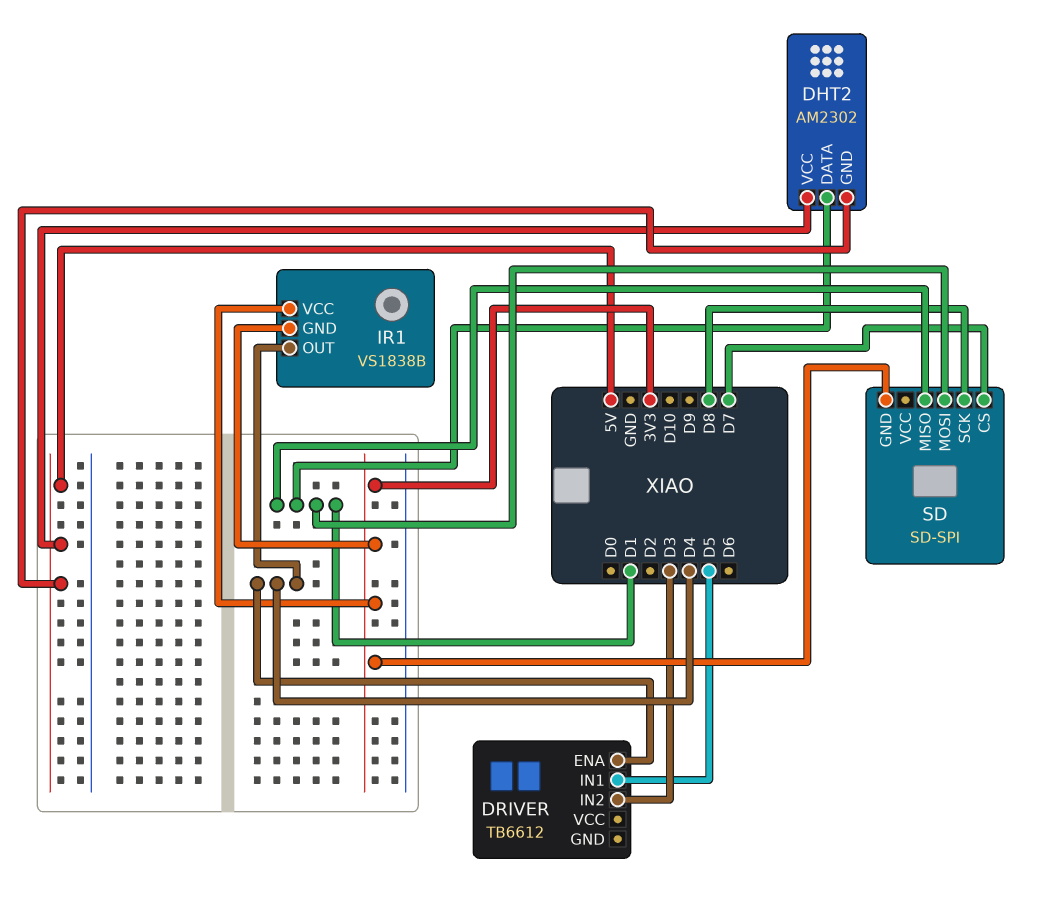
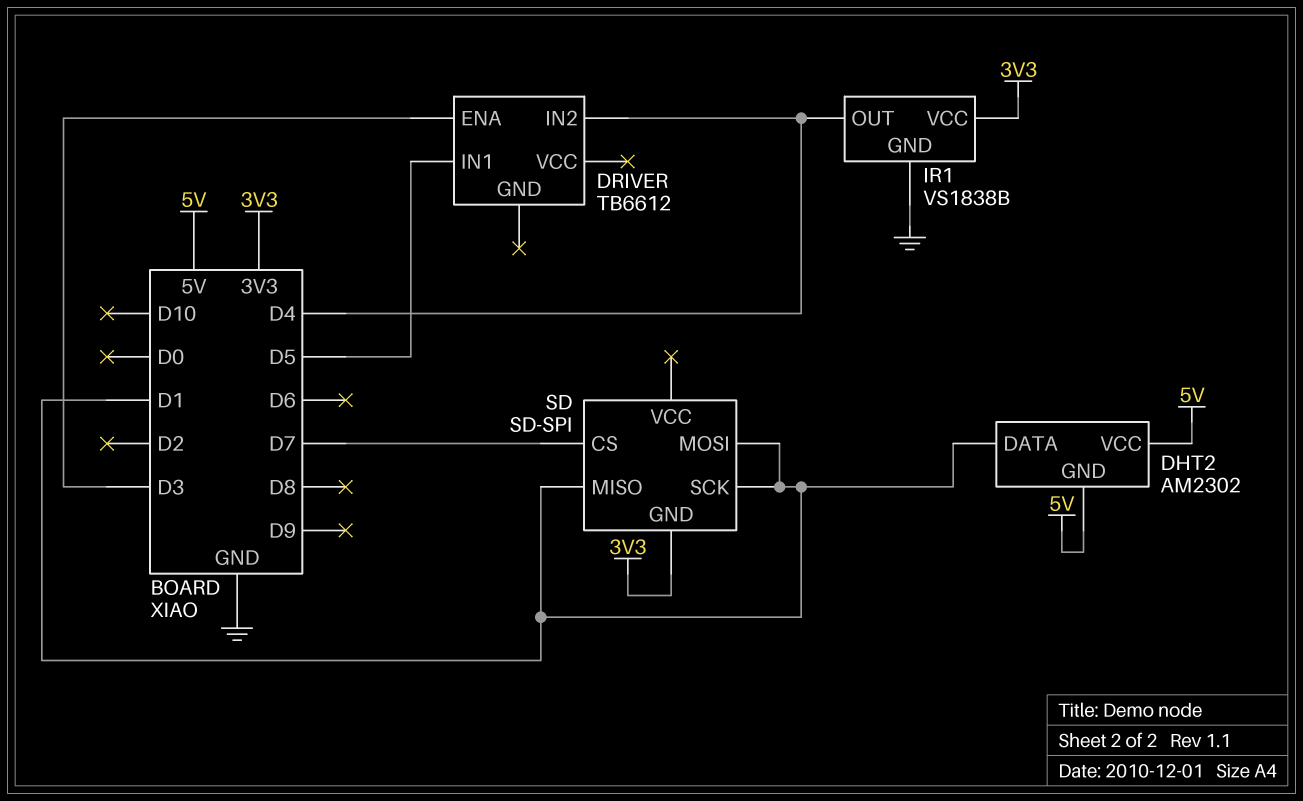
DRIVER pin ENA: D4 -> D3
DRIVER pin IN2: D3 -> D4
IR1 pin GND: 3V3 -> GND
SD pin SCK: D8 -> D1

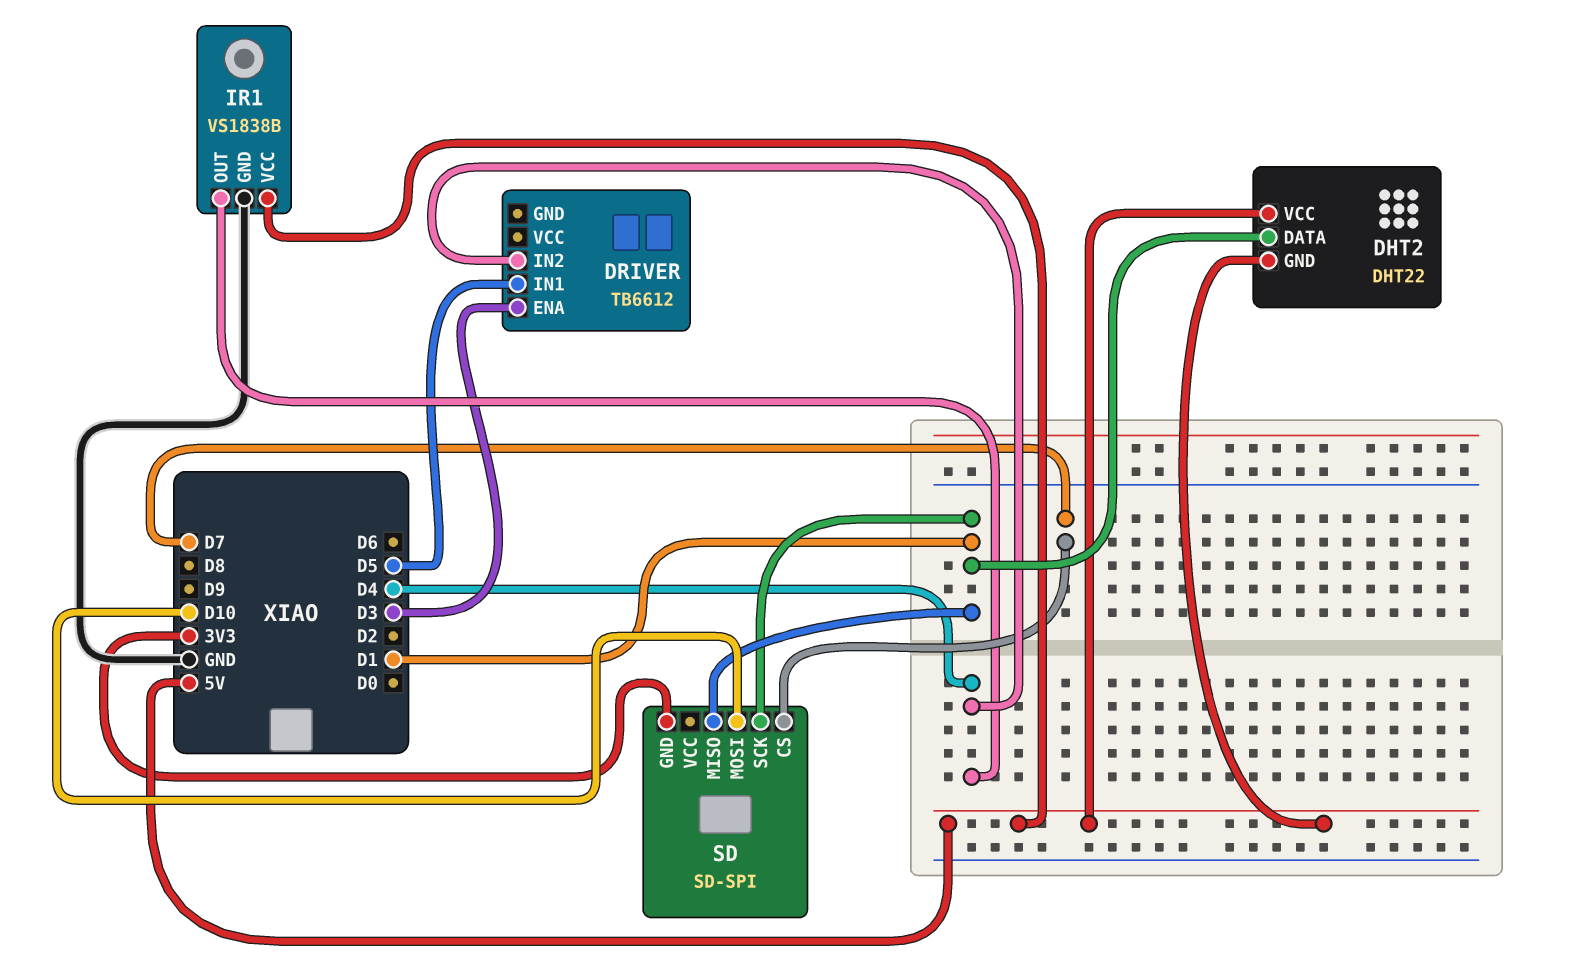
DHT2: AM2302 -> DHT22
IR1 pin VCC: 3V3 -> 5V
SD pin MOSI: D1 -> D10

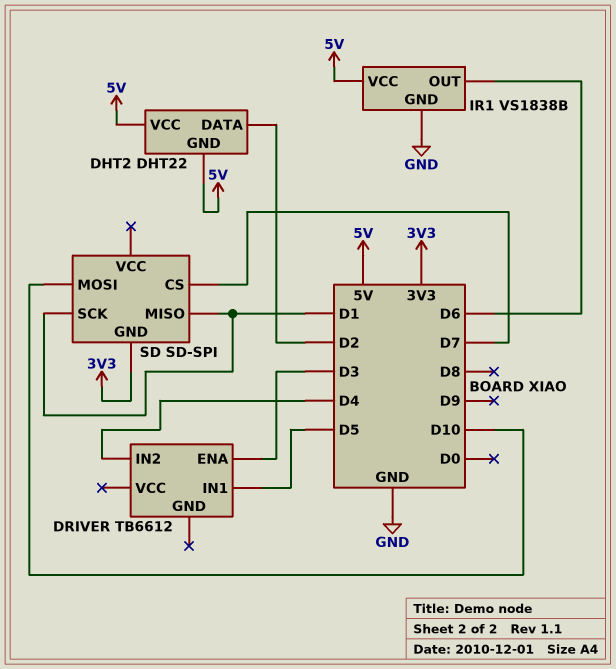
DHT2 pin DATA: D1 -> D2
IR1 pin OUT: D4 -> D6

